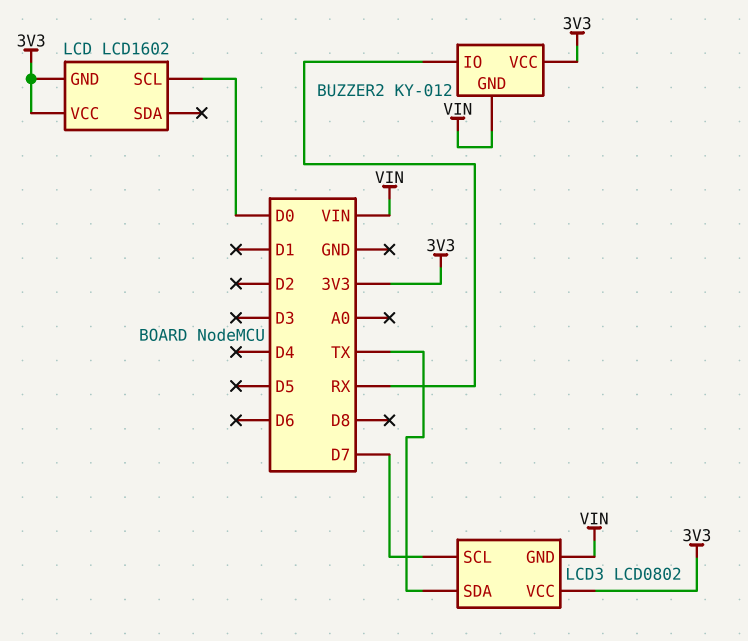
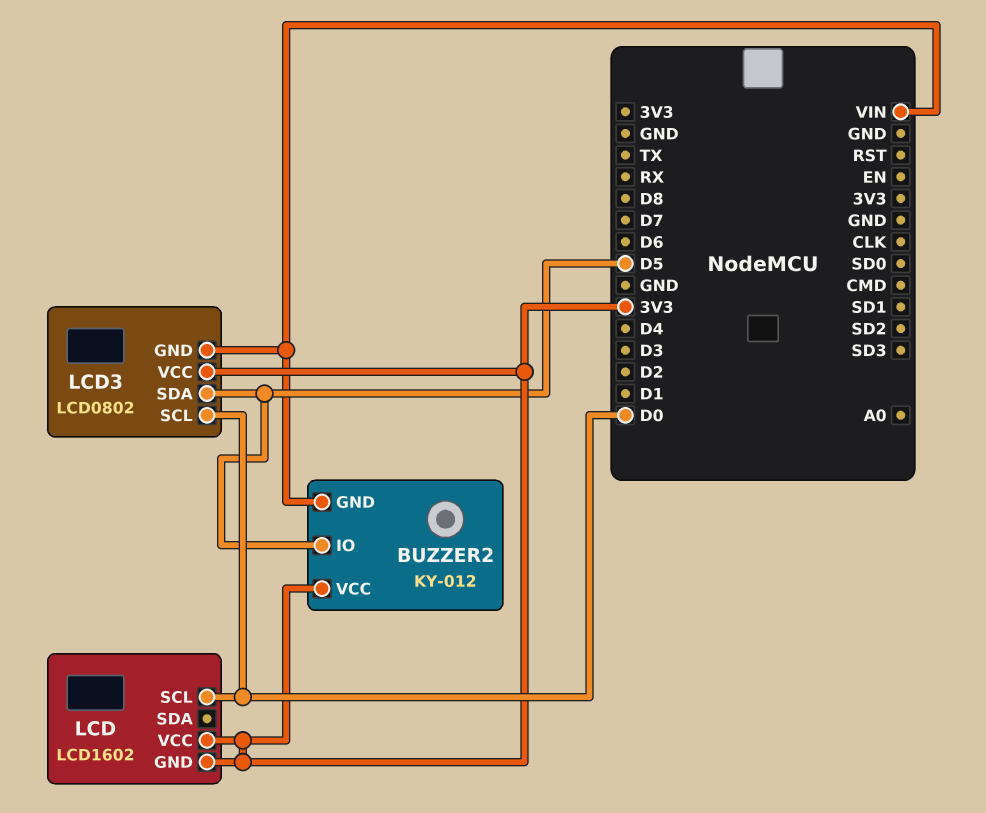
BUZZER2 pin IO: RX -> D5
LCD3 pin SCL: D7 -> D0
LCD3 pin SDA: TX -> D5

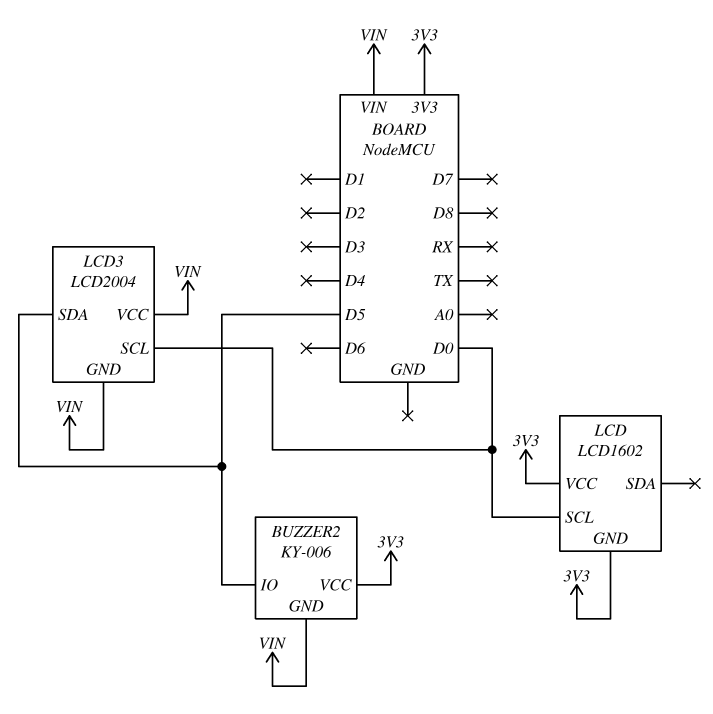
BUZZER2: KY-012 -> KY-006
LCD3: LCD0802 -> LCD2004
LCD3 pin VCC: 3V3 -> VIN

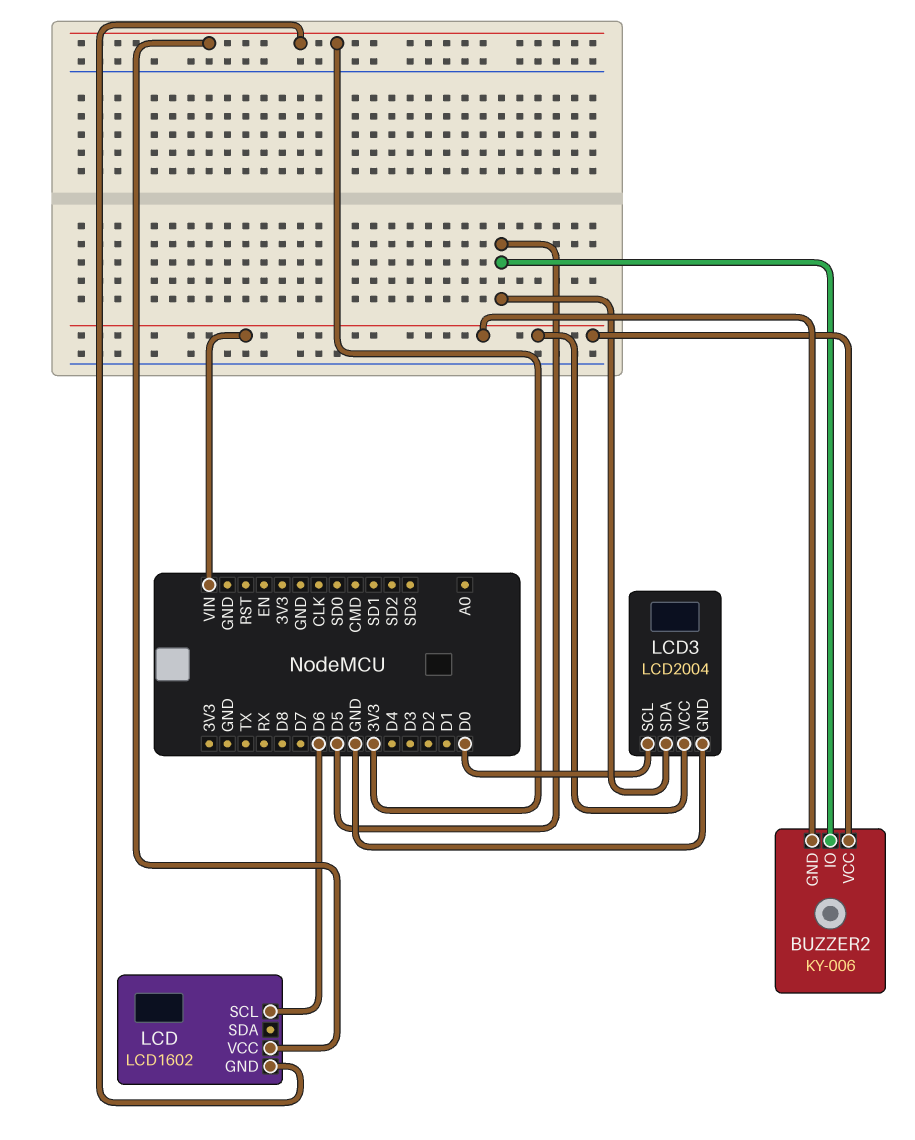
BUZZER2 pin VCC: 3V3 -> VIN
LCD pin SCL: D0 -> D6
LCD3 pin GND: VIN -> GND

